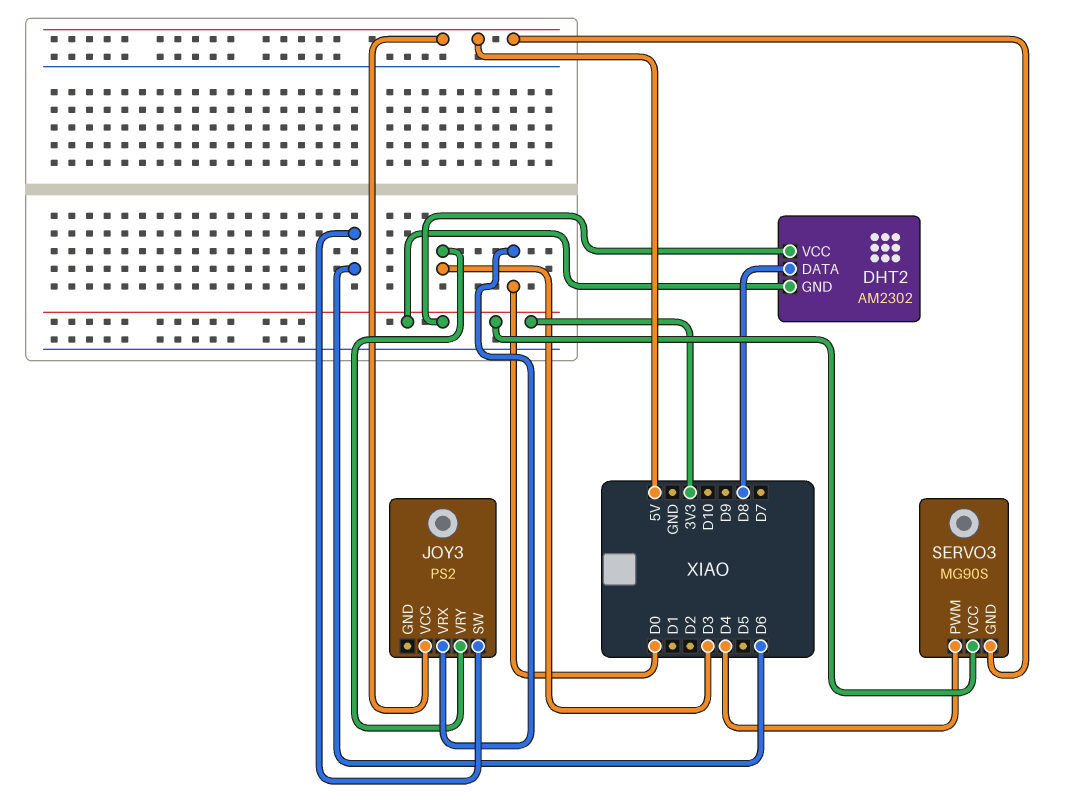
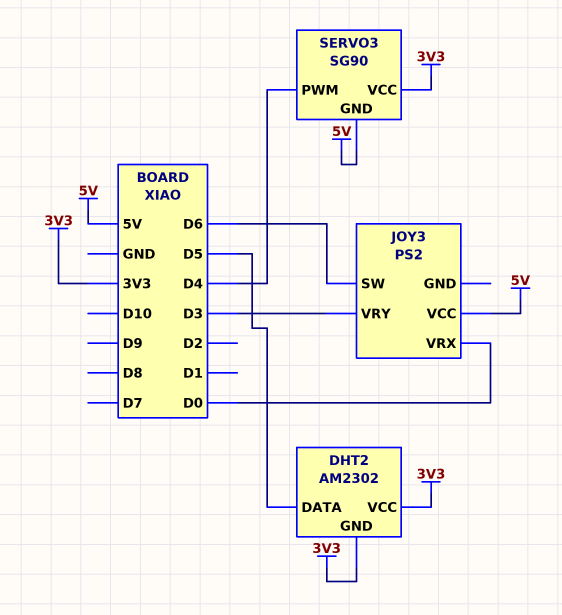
DHT2 pin DATA: D8 -> D5
SERVO3: MG90S -> SG90

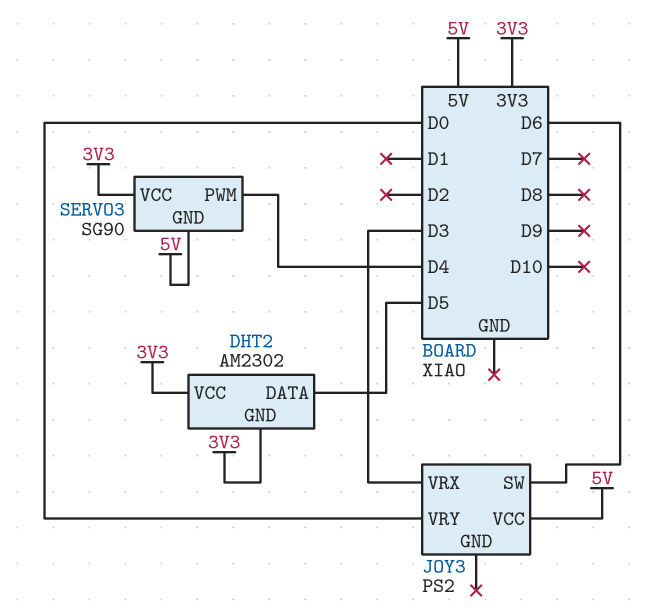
JOY3 pin VRX: D0 -> D3
JOY3 pin VRY: D3 -> D0

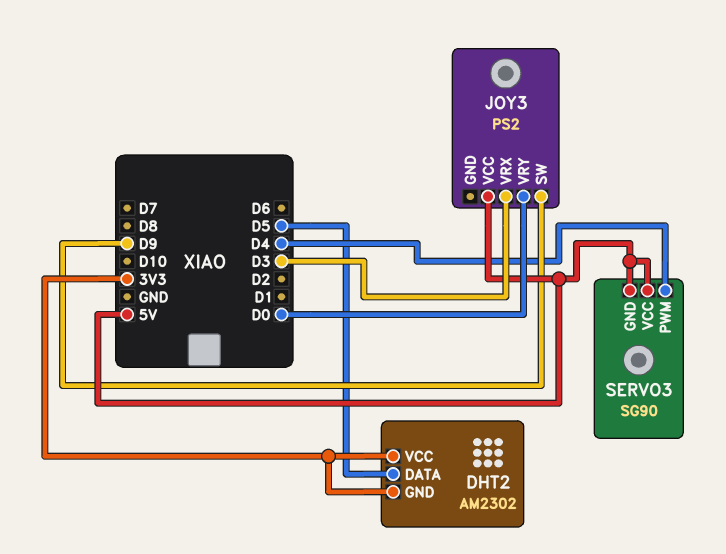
JOY3 pin SW: D6 -> D9
SERVO3 pin VCC: 3V3 -> 5V

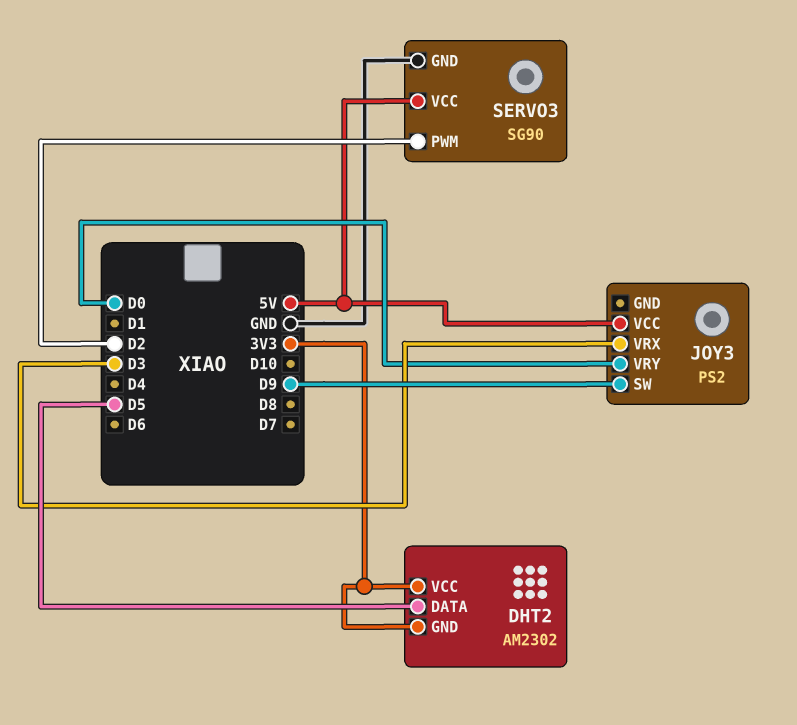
SERVO3 pin GND: 5V -> GND
SERVO3 pin PWM: D4 -> D2

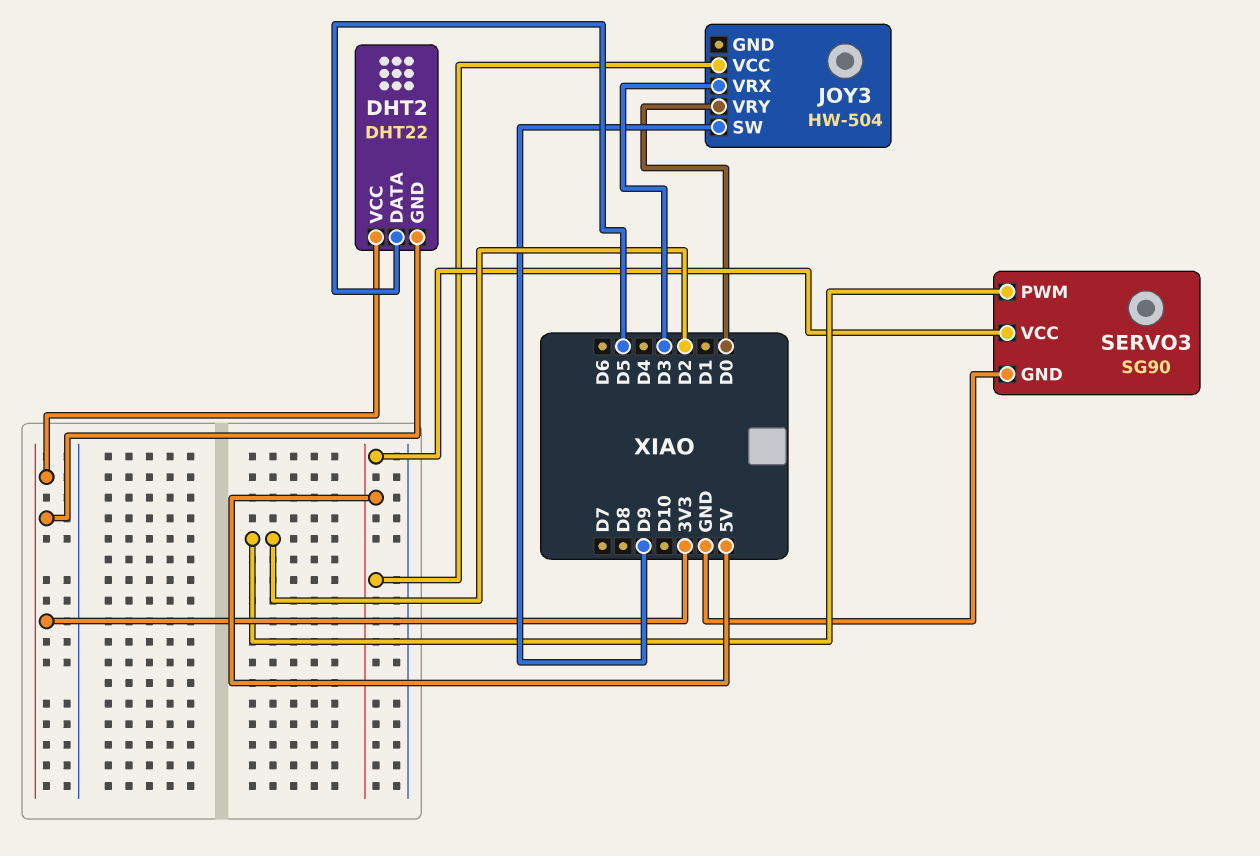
DHT2: AM2302 -> DHT22
JOY3: PS2 -> HW-504

